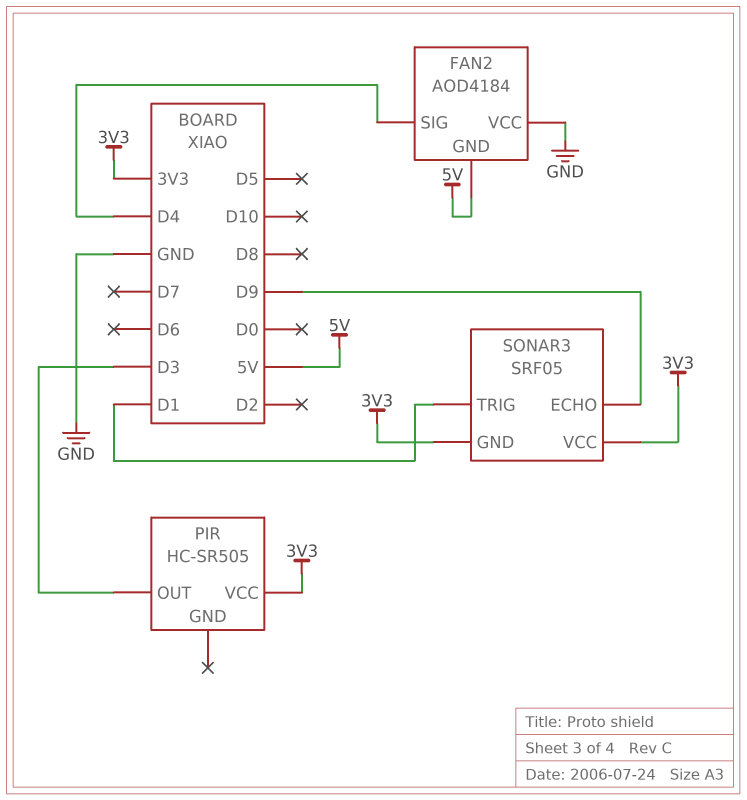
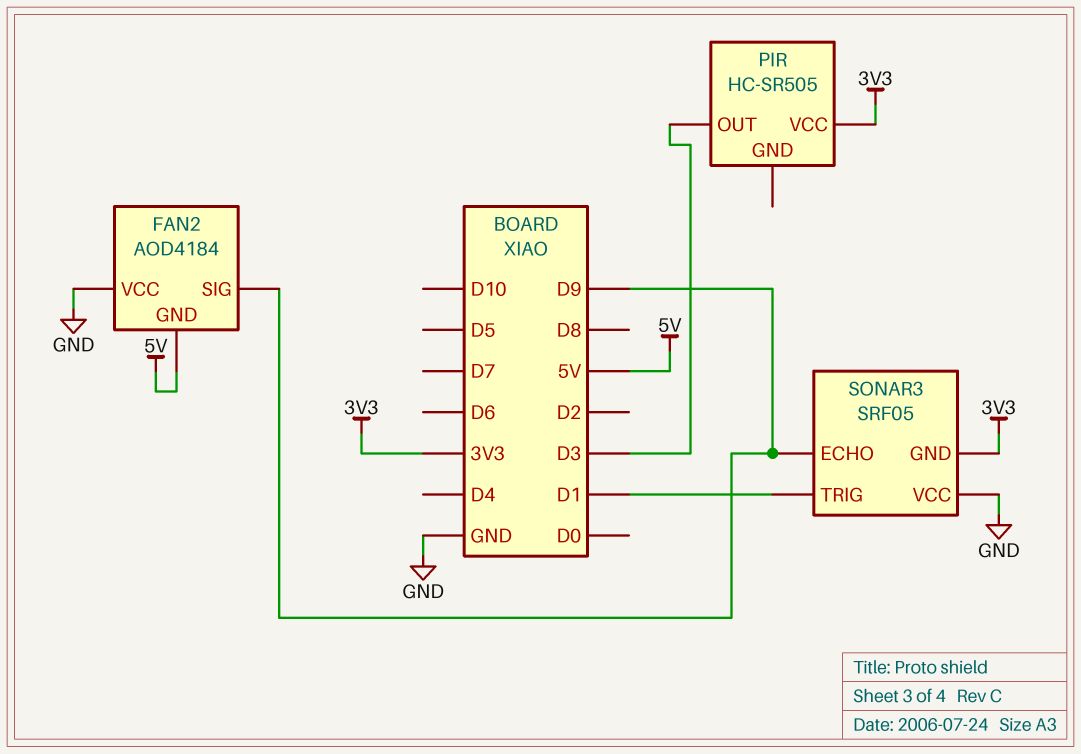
FAN2 pin SIG: D4 -> D9
SONAR3 pin VCC: 3V3 -> GND

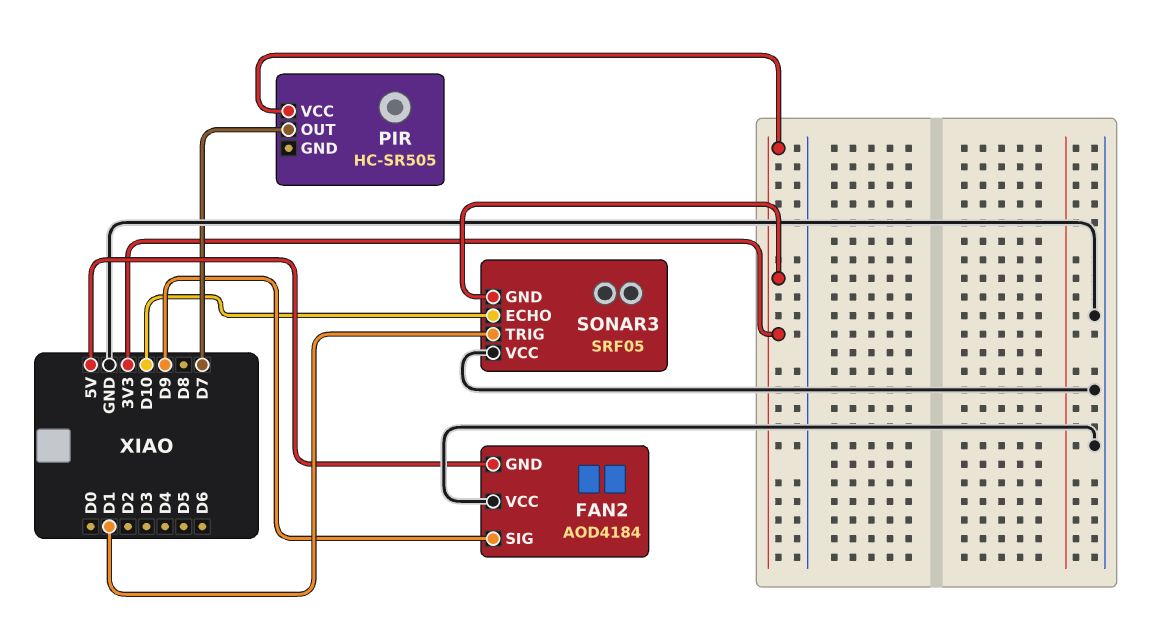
PIR pin OUT: D3 -> D7
SONAR3 pin ECHO: D9 -> D10

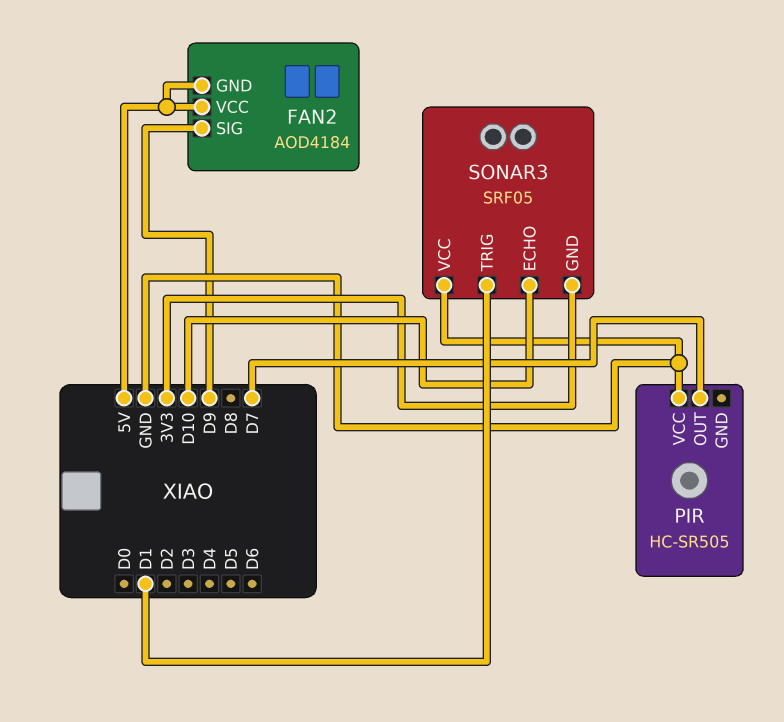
FAN2 pin VCC: GND -> 5V
PIR pin VCC: 3V3 -> GND

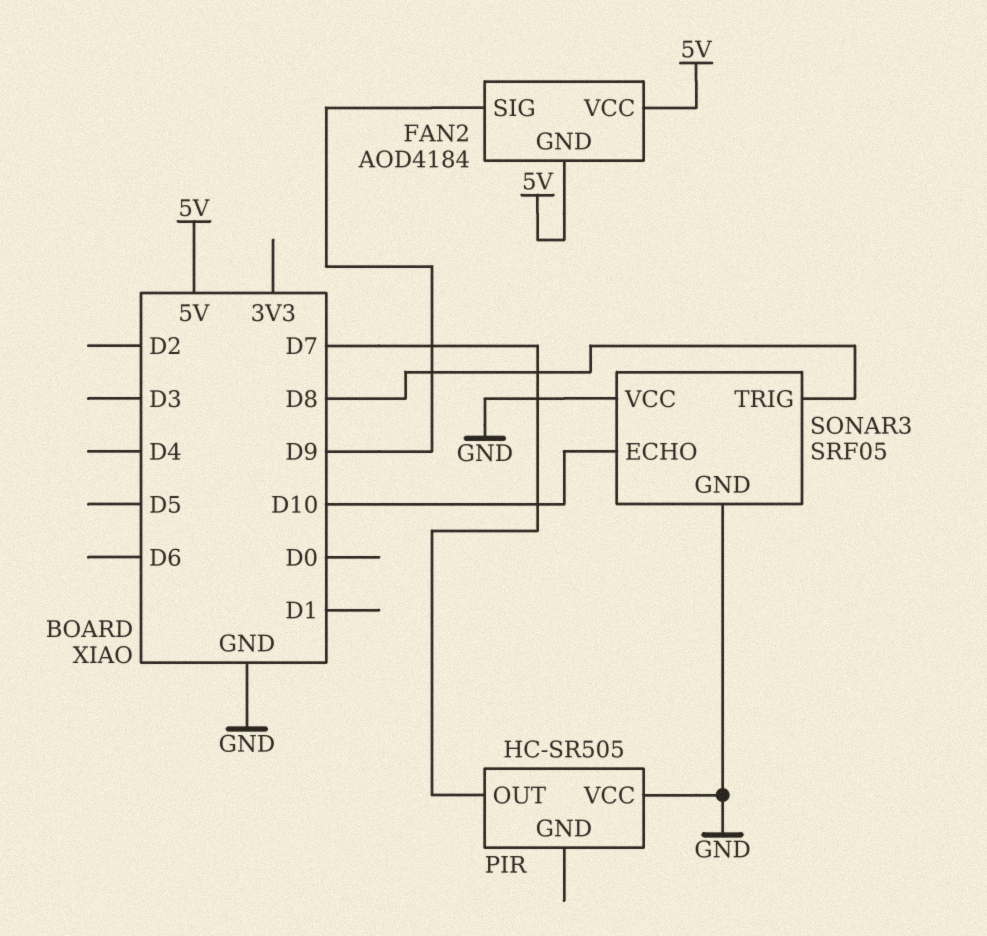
SONAR3 pin GND: 3V3 -> GND
SONAR3 pin TRIG: D1 -> D8

